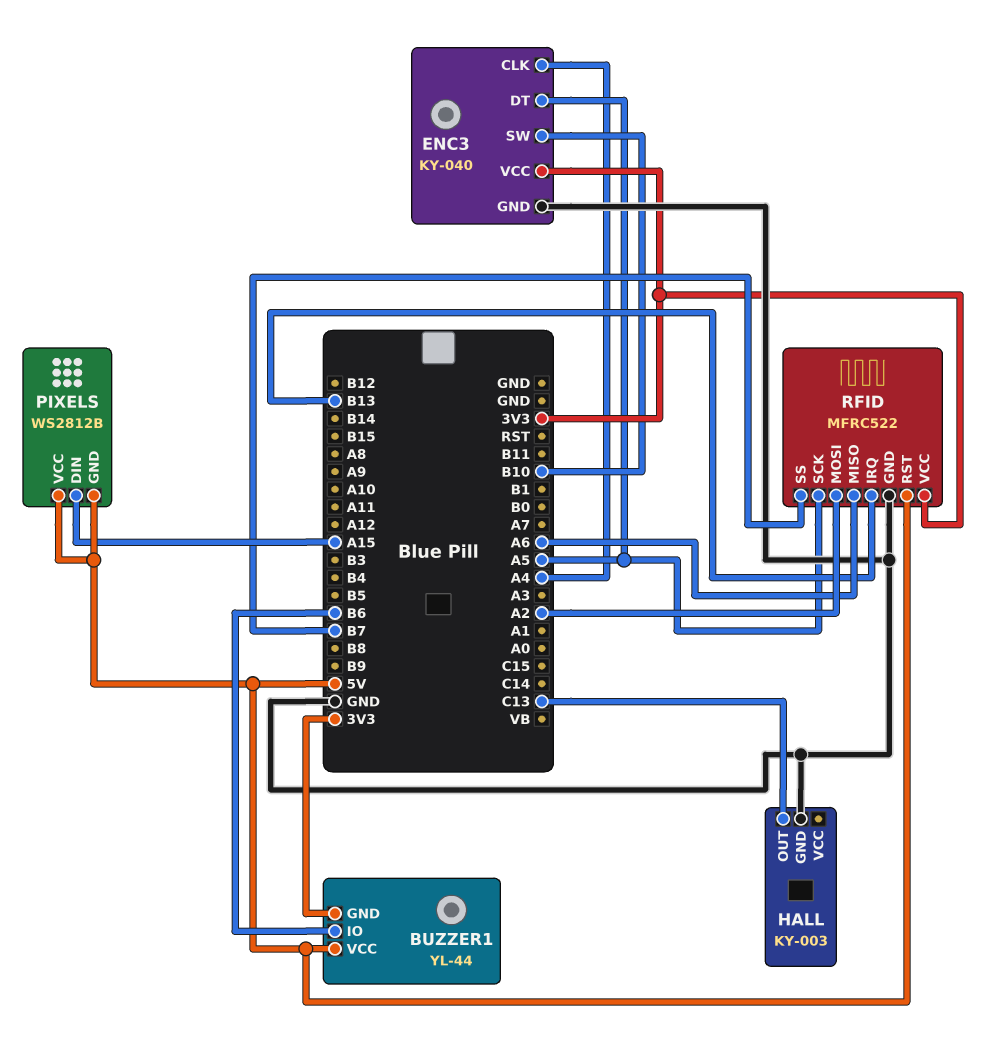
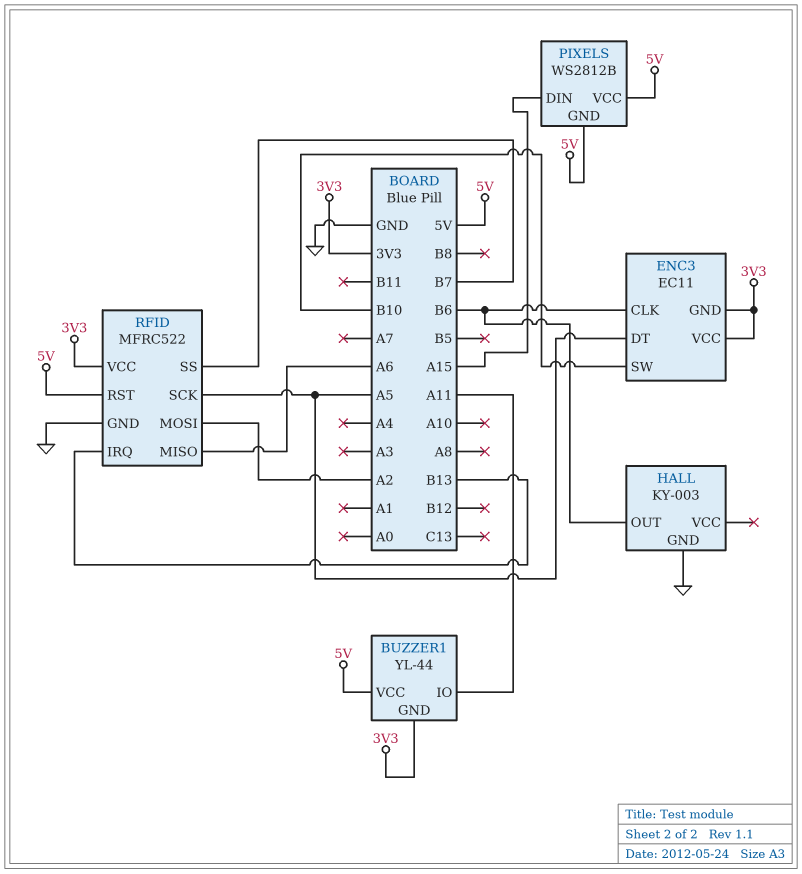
BUZZER1 pin IO: B6 -> A11
ENC3: KY-040 -> EC11
ENC3 pin CLK: A4 -> B6
ENC3 pin GND: GND -> 3V3
HALL pin OUT: C13 -> B6

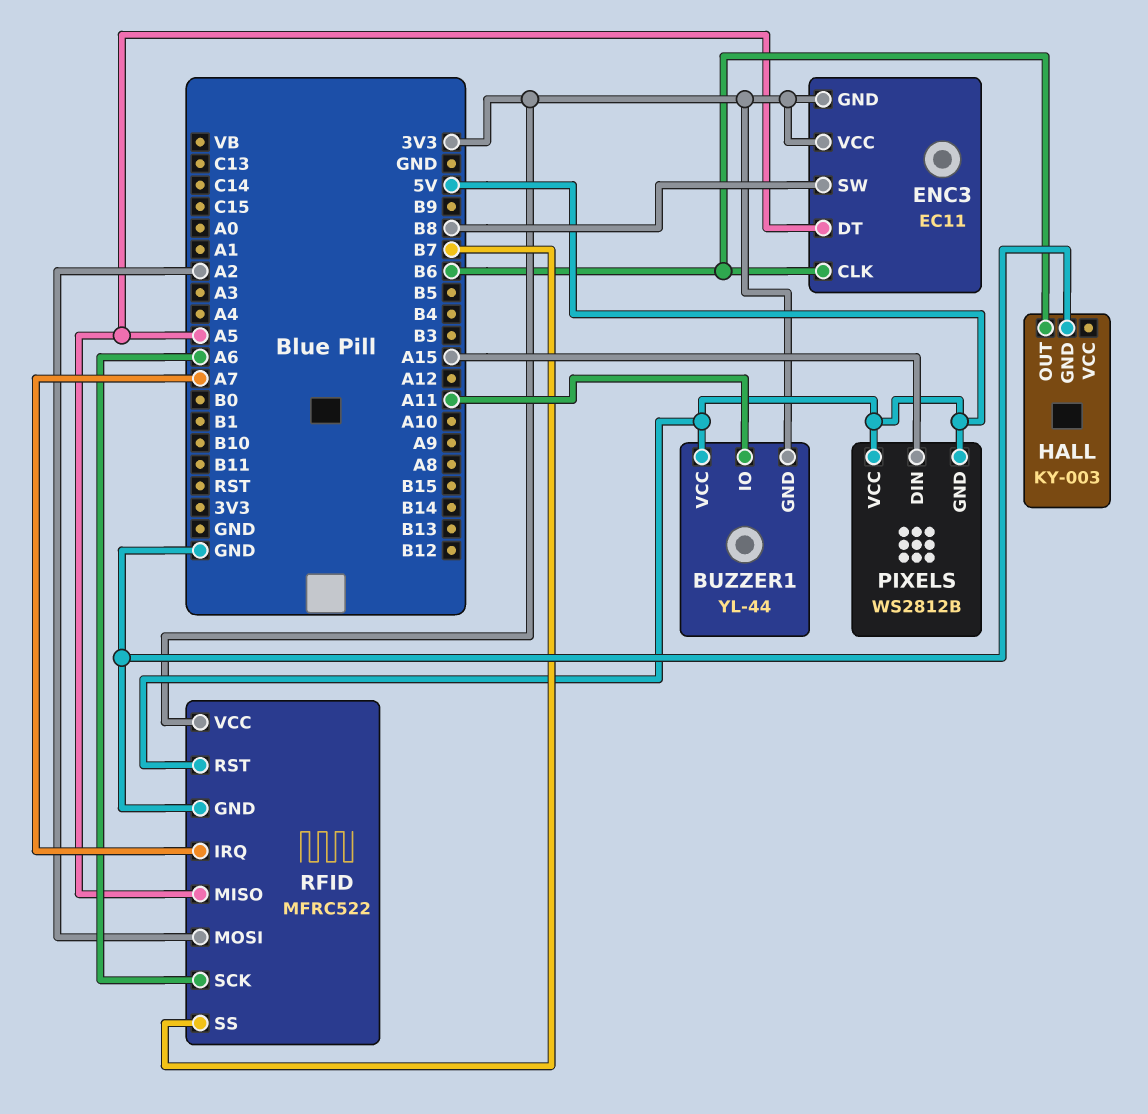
ENC3 pin SW: B10 -> B8
RFID pin IRQ: B13 -> A7
RFID pin MISO: A6 -> A5
RFID pin SCK: A5 -> A6

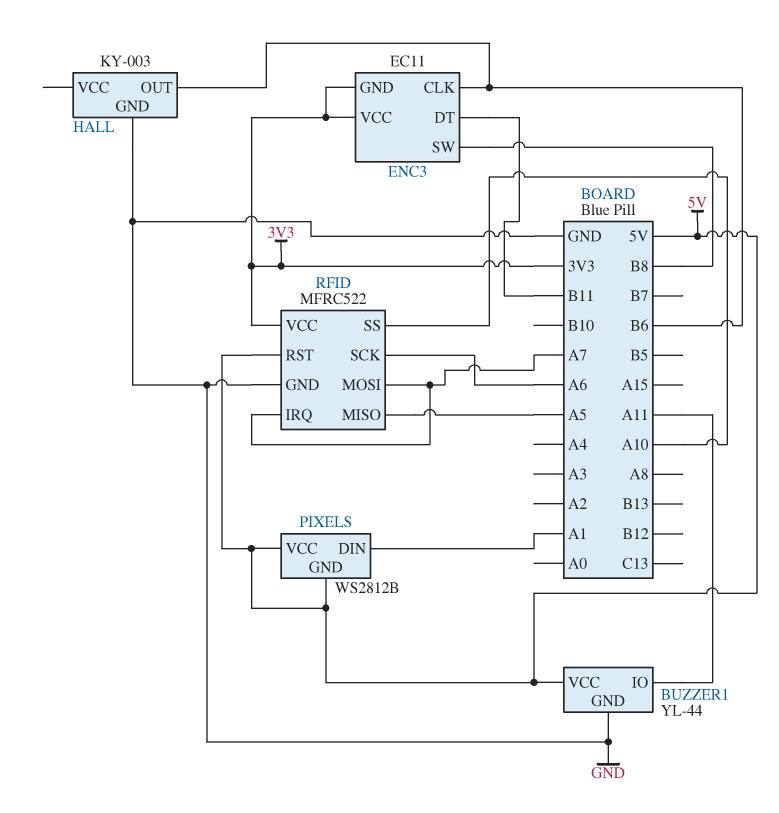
BUZZER1 pin GND: 3V3 -> GND
ENC3 pin DT: A5 -> B11
PIXELS pin DIN: A15 -> A1
RFID pin MOSI: A2 -> A7
RFID pin SS: B7 -> A10

